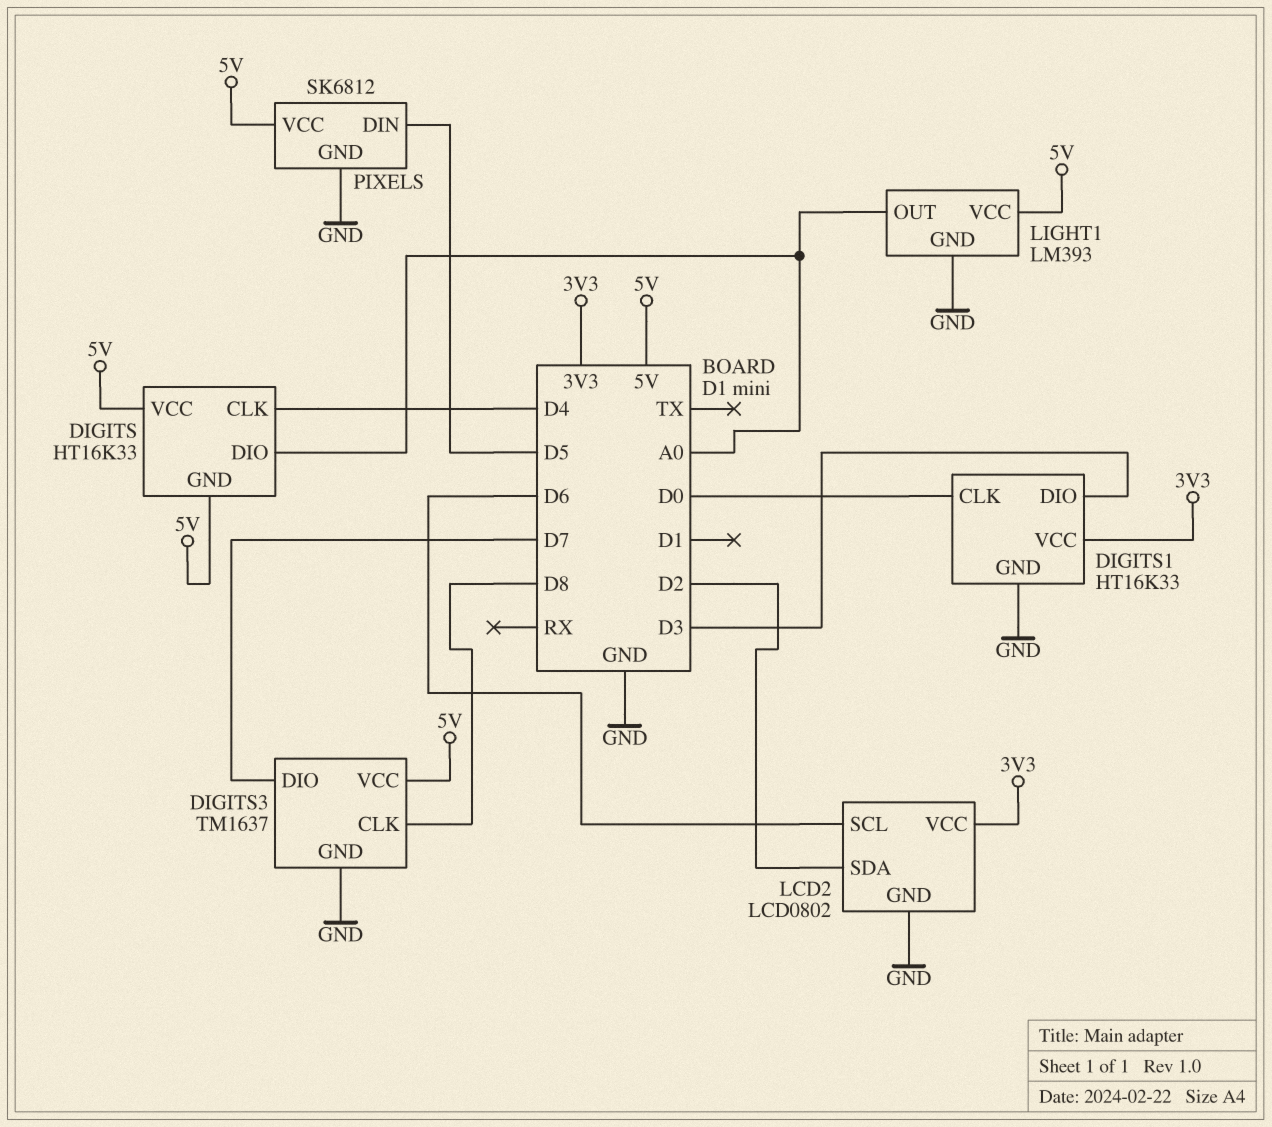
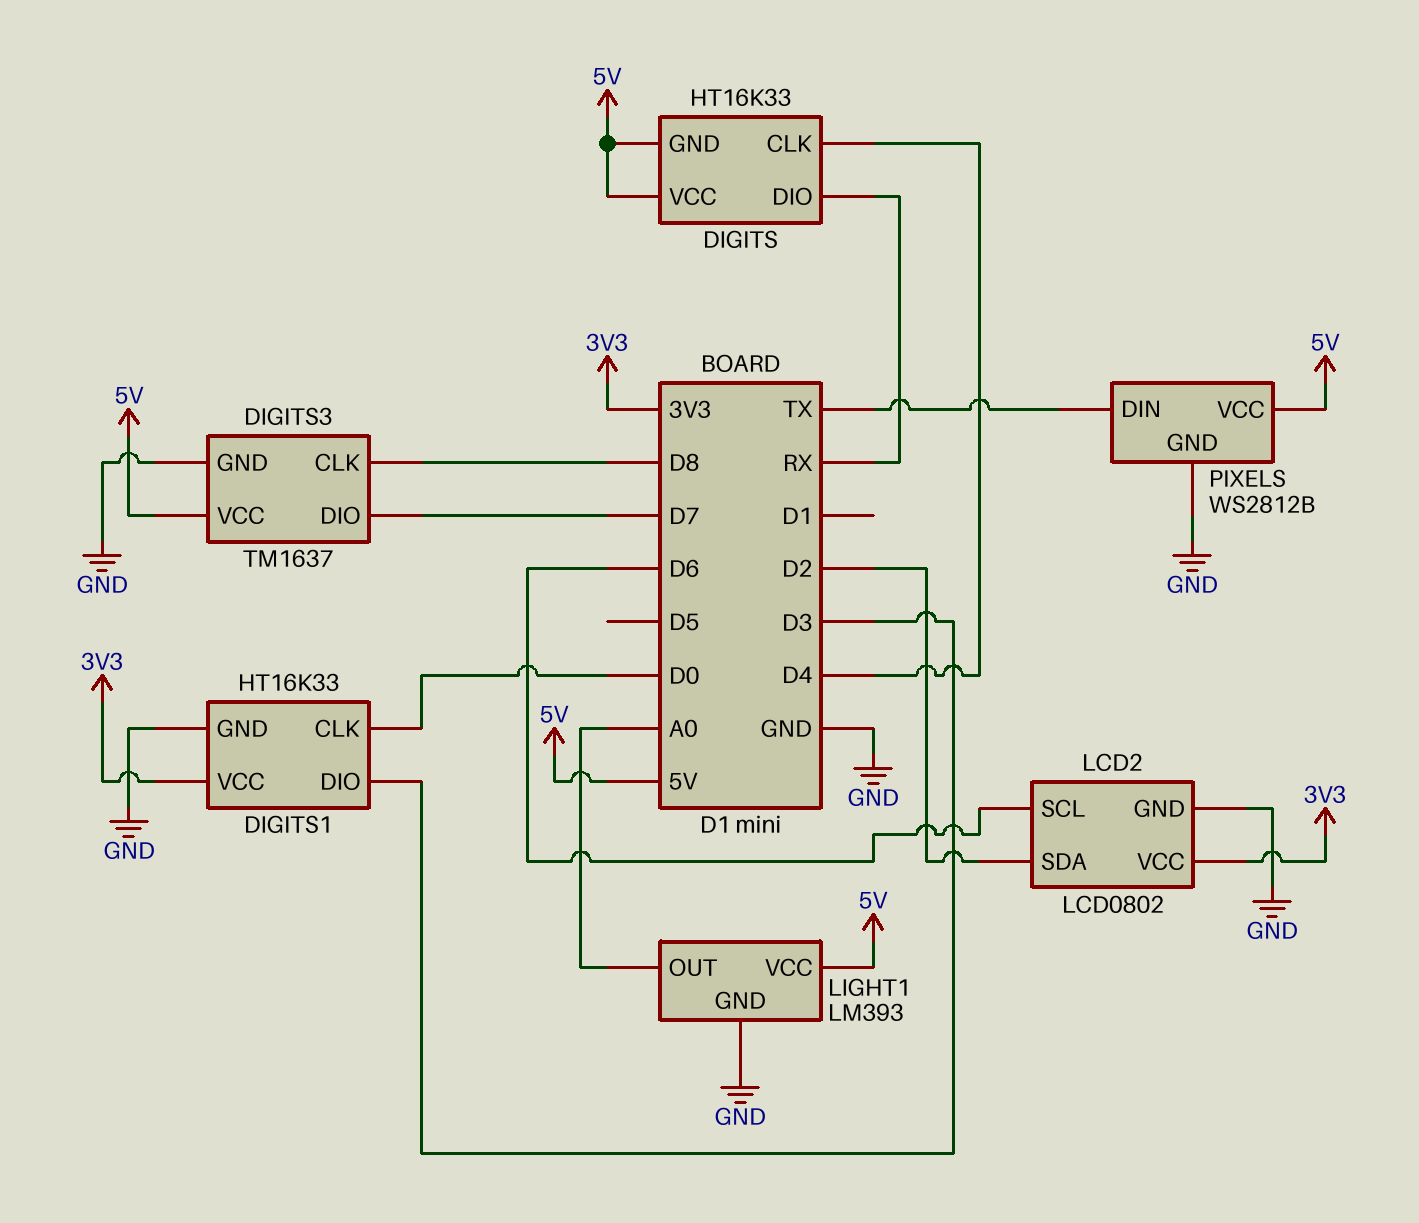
DIGITS pin DIO: A0 -> RX
PIXELS: SK6812 -> WS2812B
PIXELS pin DIN: D5 -> TX

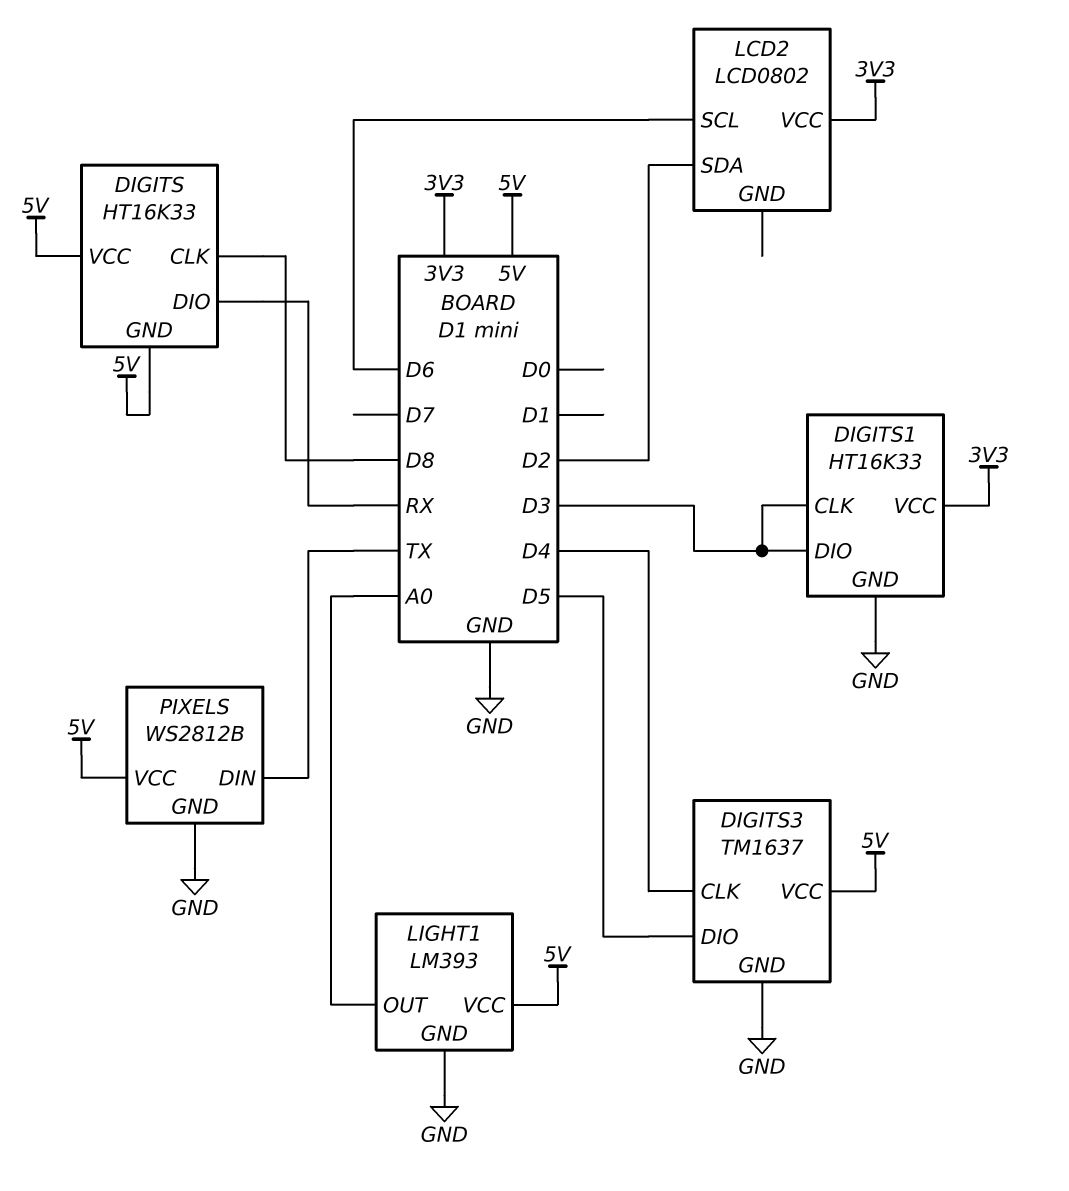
DIGITS pin CLK: D4 -> D8
DIGITS1 pin CLK: D0 -> D3
DIGITS3 pin CLK: D8 -> D4
DIGITS3 pin DIO: D7 -> D5
LCD2 pin GND: GND -> none

